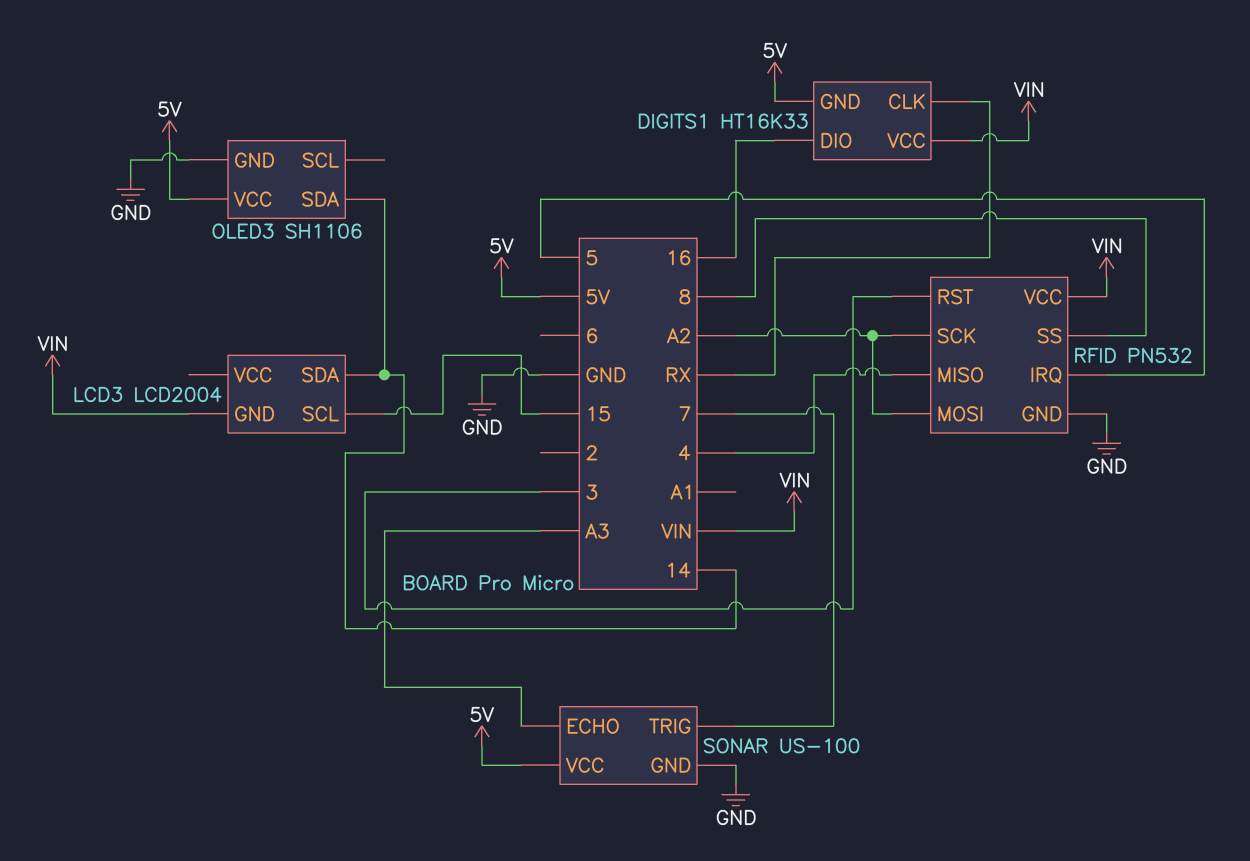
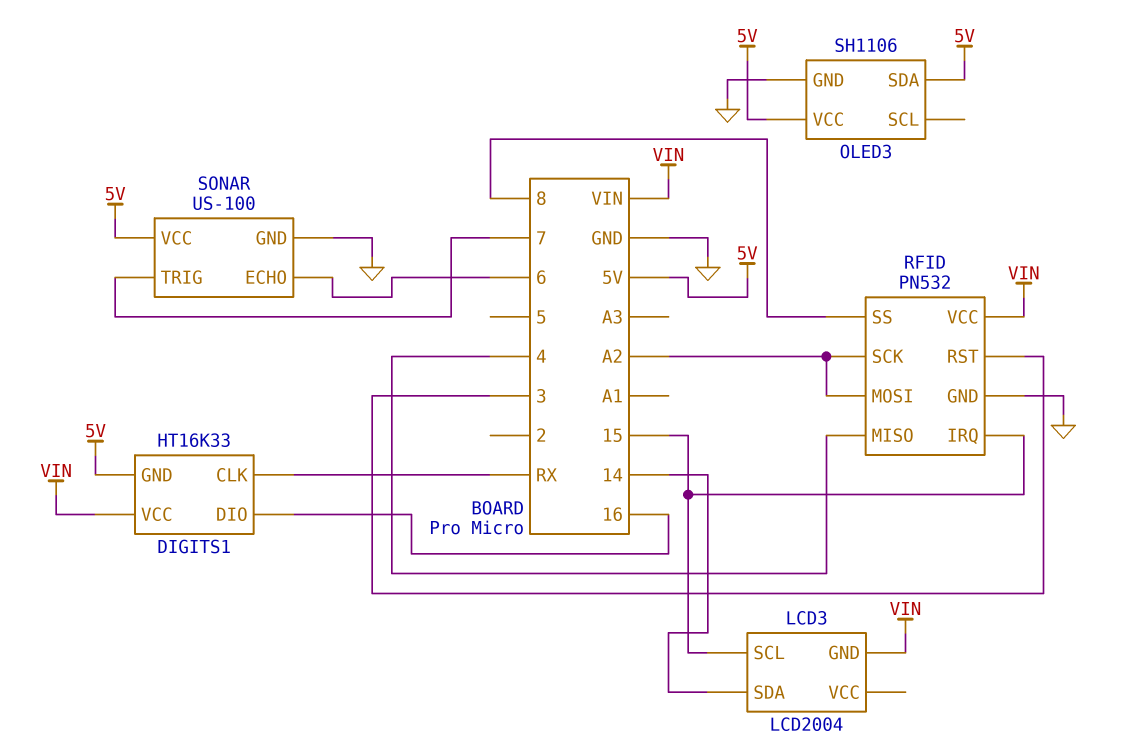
OLED3 pin SDA: 14 -> 5V
RFID pin IRQ: 5 -> 15
SONAR pin ECHO: A3 -> 6

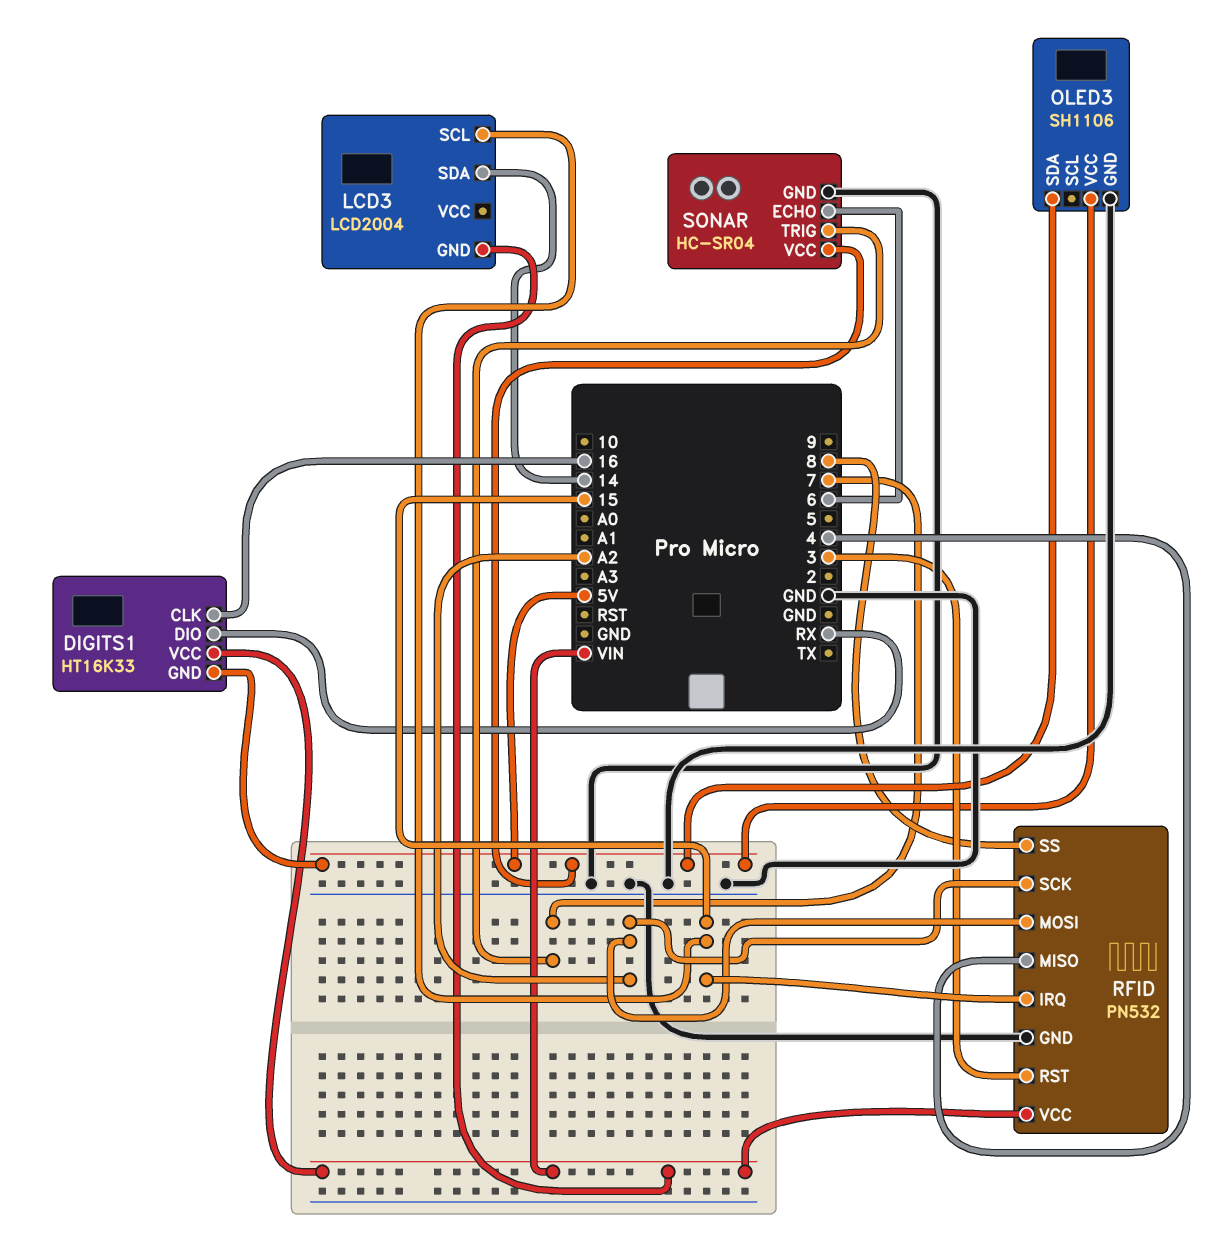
DIGITS1 pin CLK: RX -> 16
DIGITS1 pin DIO: 16 -> RX
SONAR: US-100 -> HC-SR04

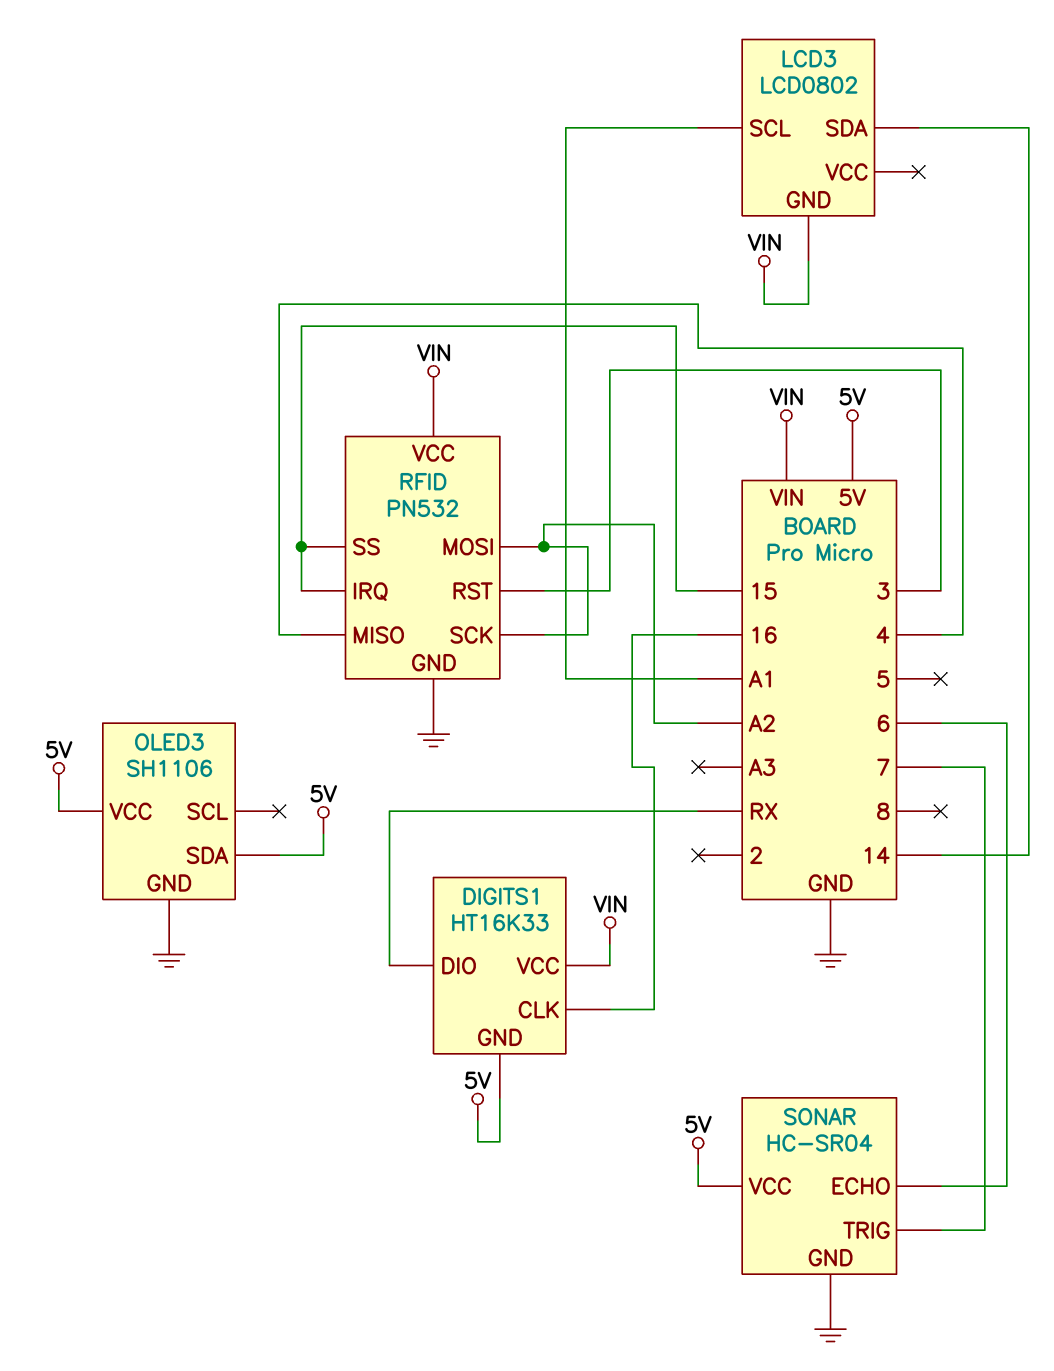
LCD3: LCD2004 -> LCD0802
LCD3 pin SCL: 15 -> A1
RFID pin SS: 8 -> 15

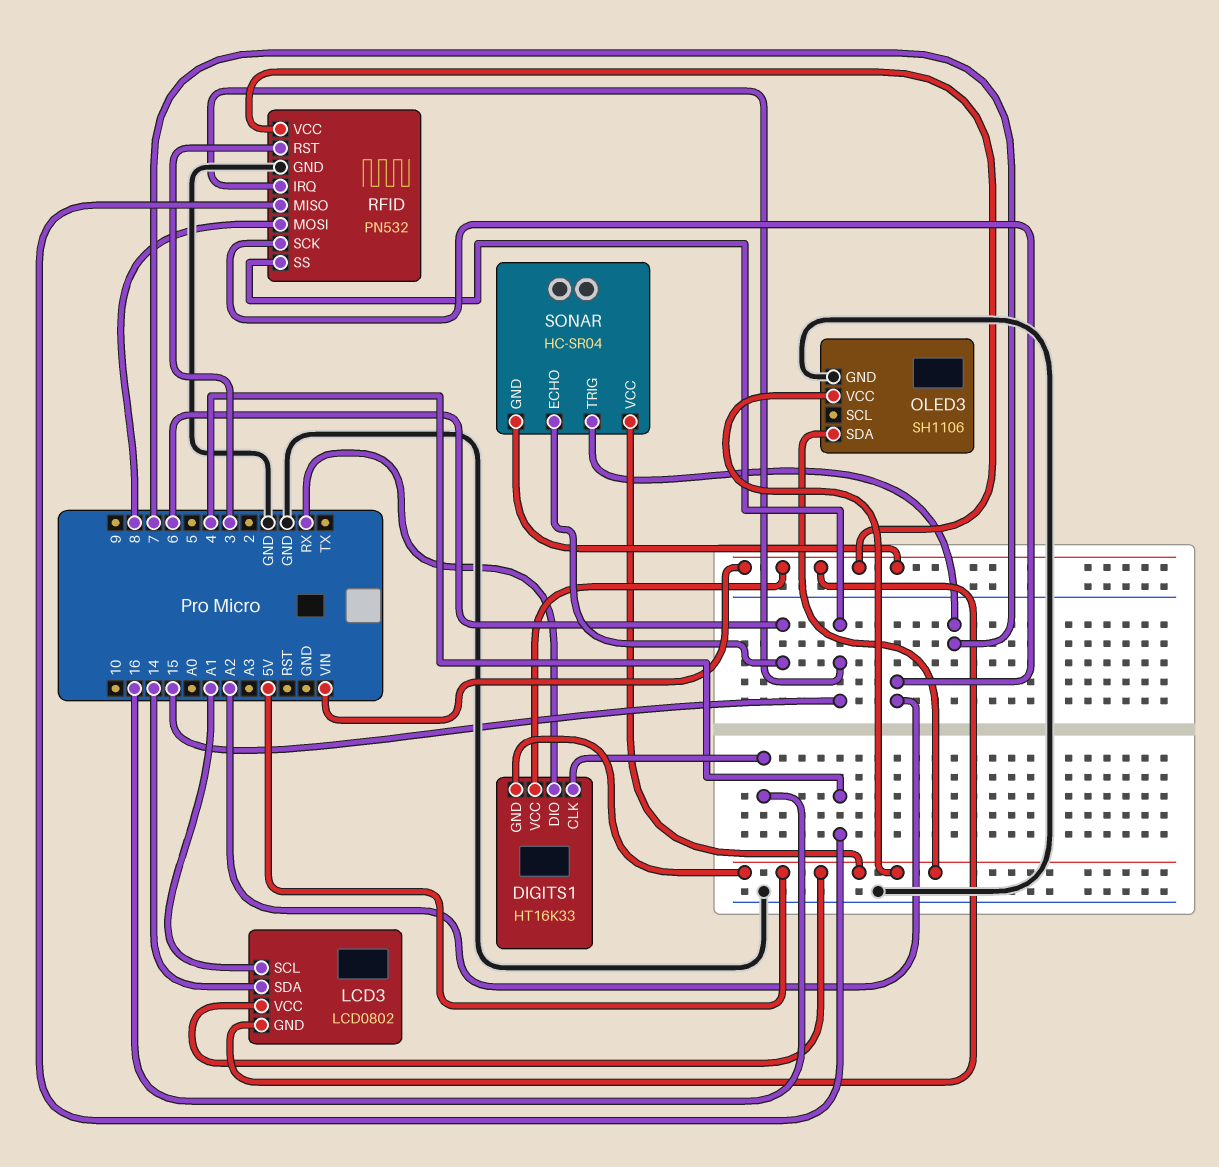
LCD3 pin VCC: none -> 5V
RFID pin MOSI: A2 -> 8
SONAR pin GND: GND -> VIN

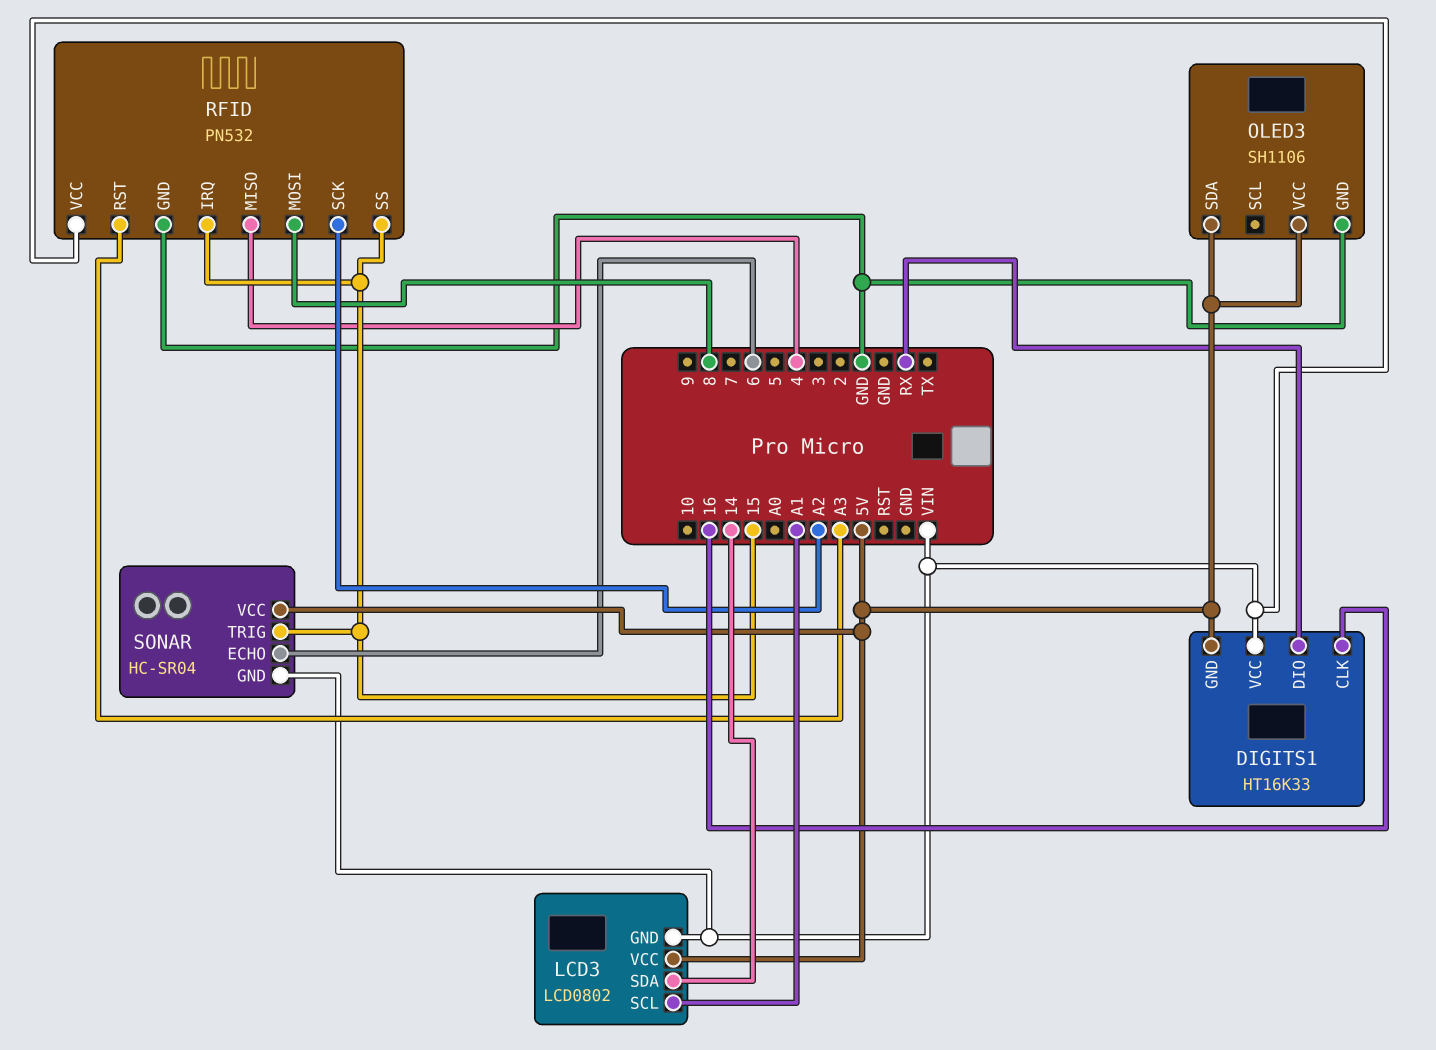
RFID pin RST: 3 -> A3
SONAR pin TRIG: 7 -> 15

